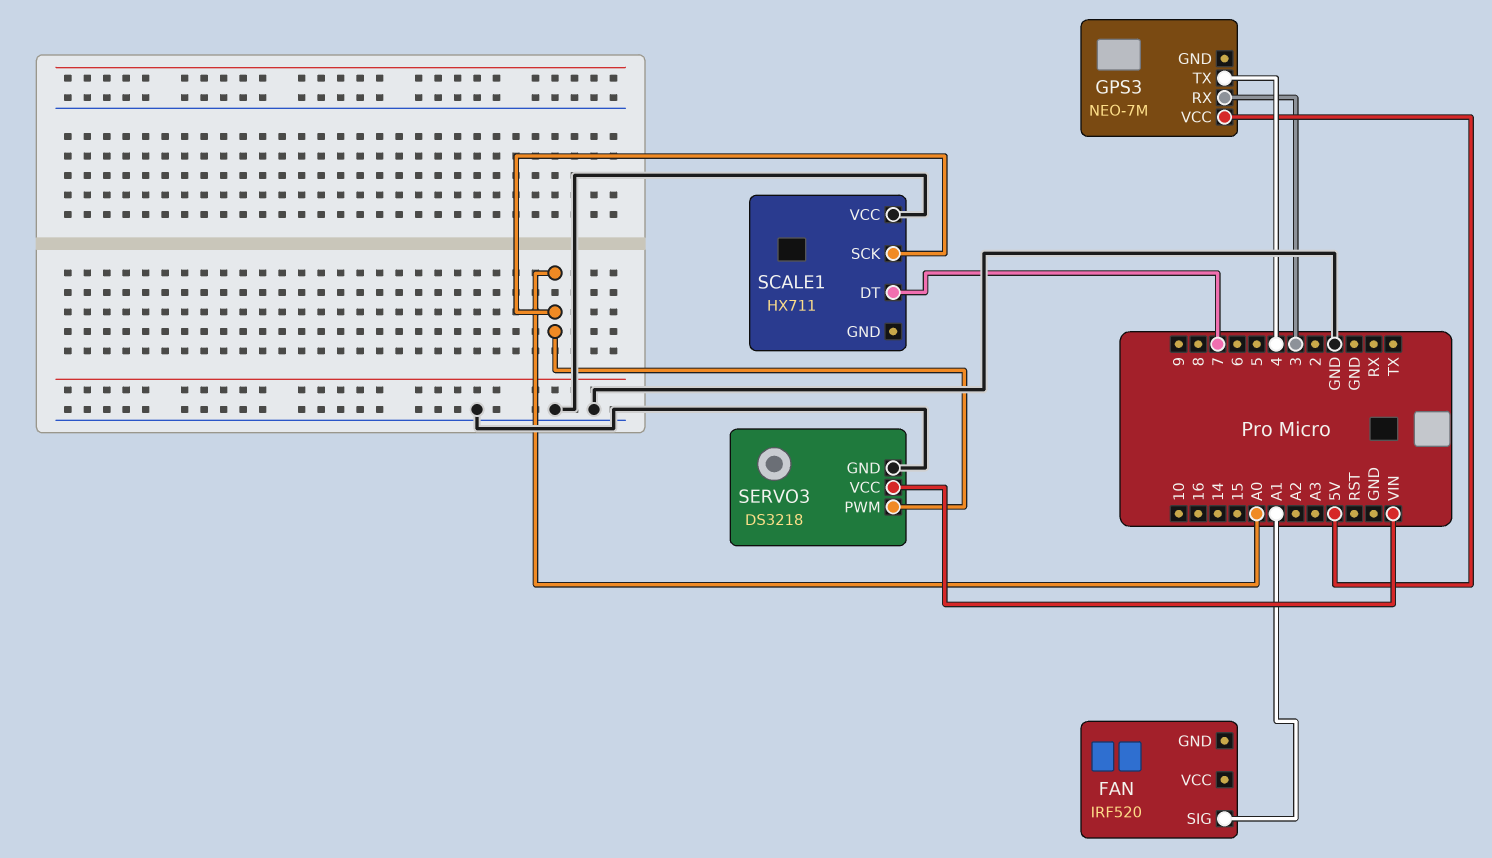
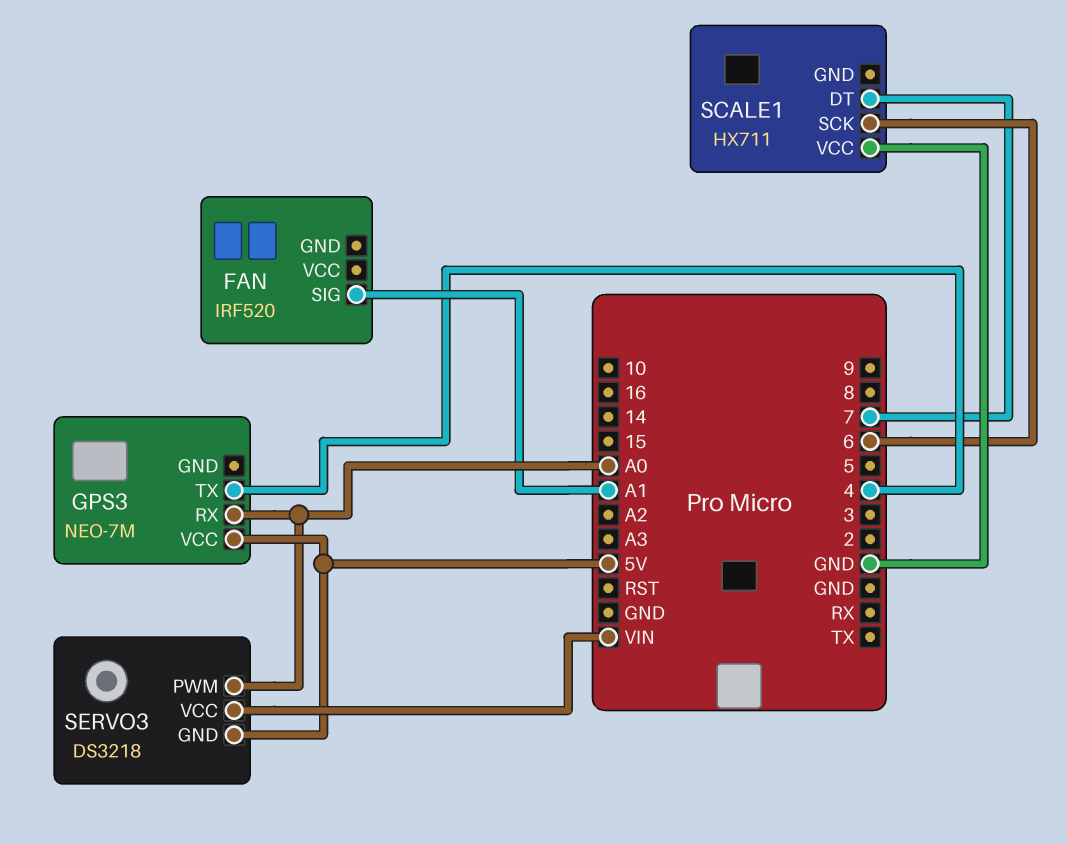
GPS3 pin RX: 3 -> A0
SCALE1 pin SCK: A0 -> 6
SERVO3 pin GND: GND -> 5V

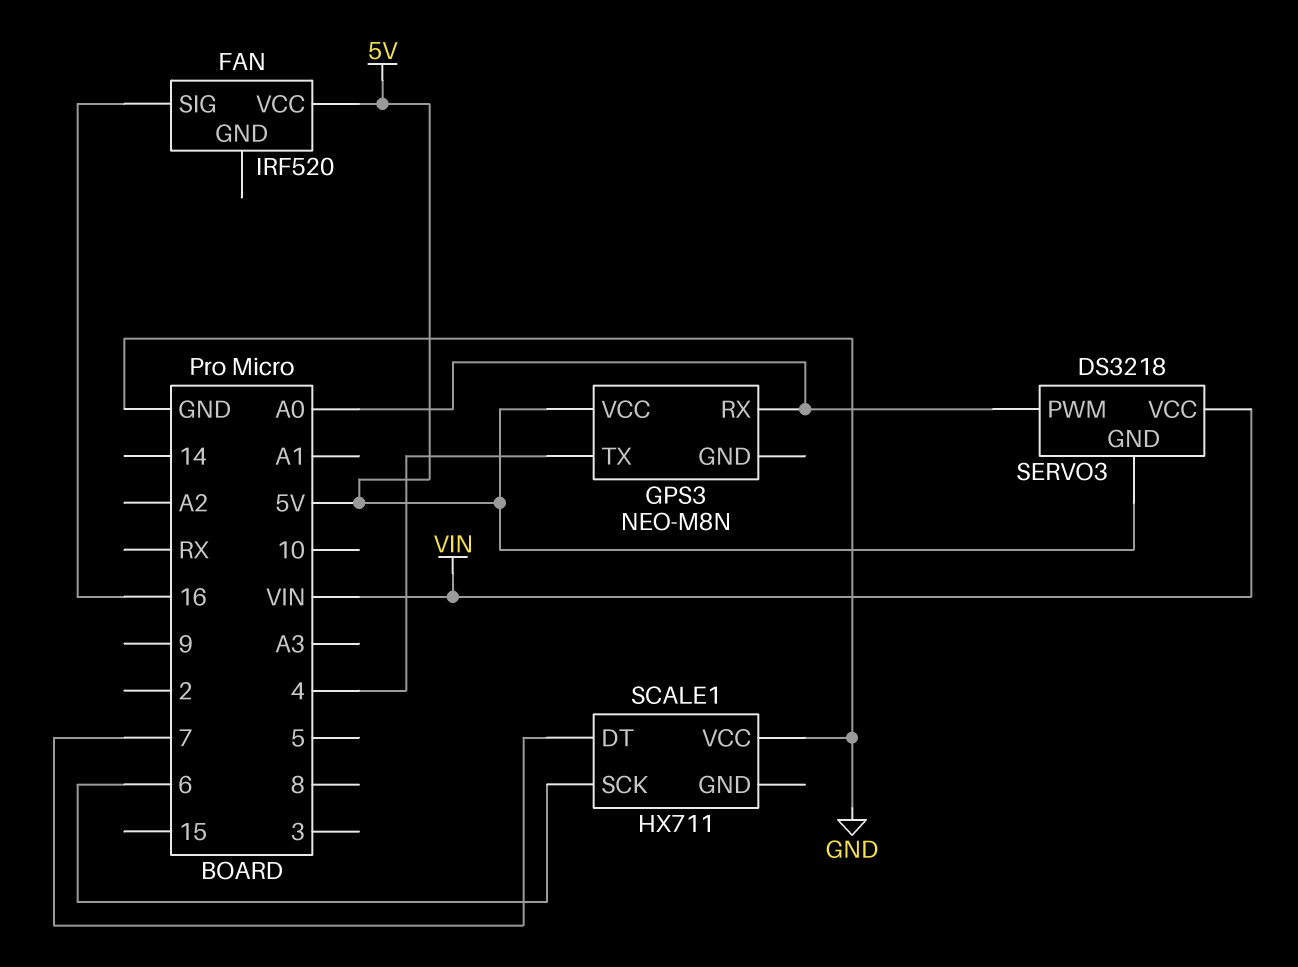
FAN pin SIG: A1 -> 16
FAN pin VCC: none -> 5V
GPS3: NEO-7M -> NEO-M8N

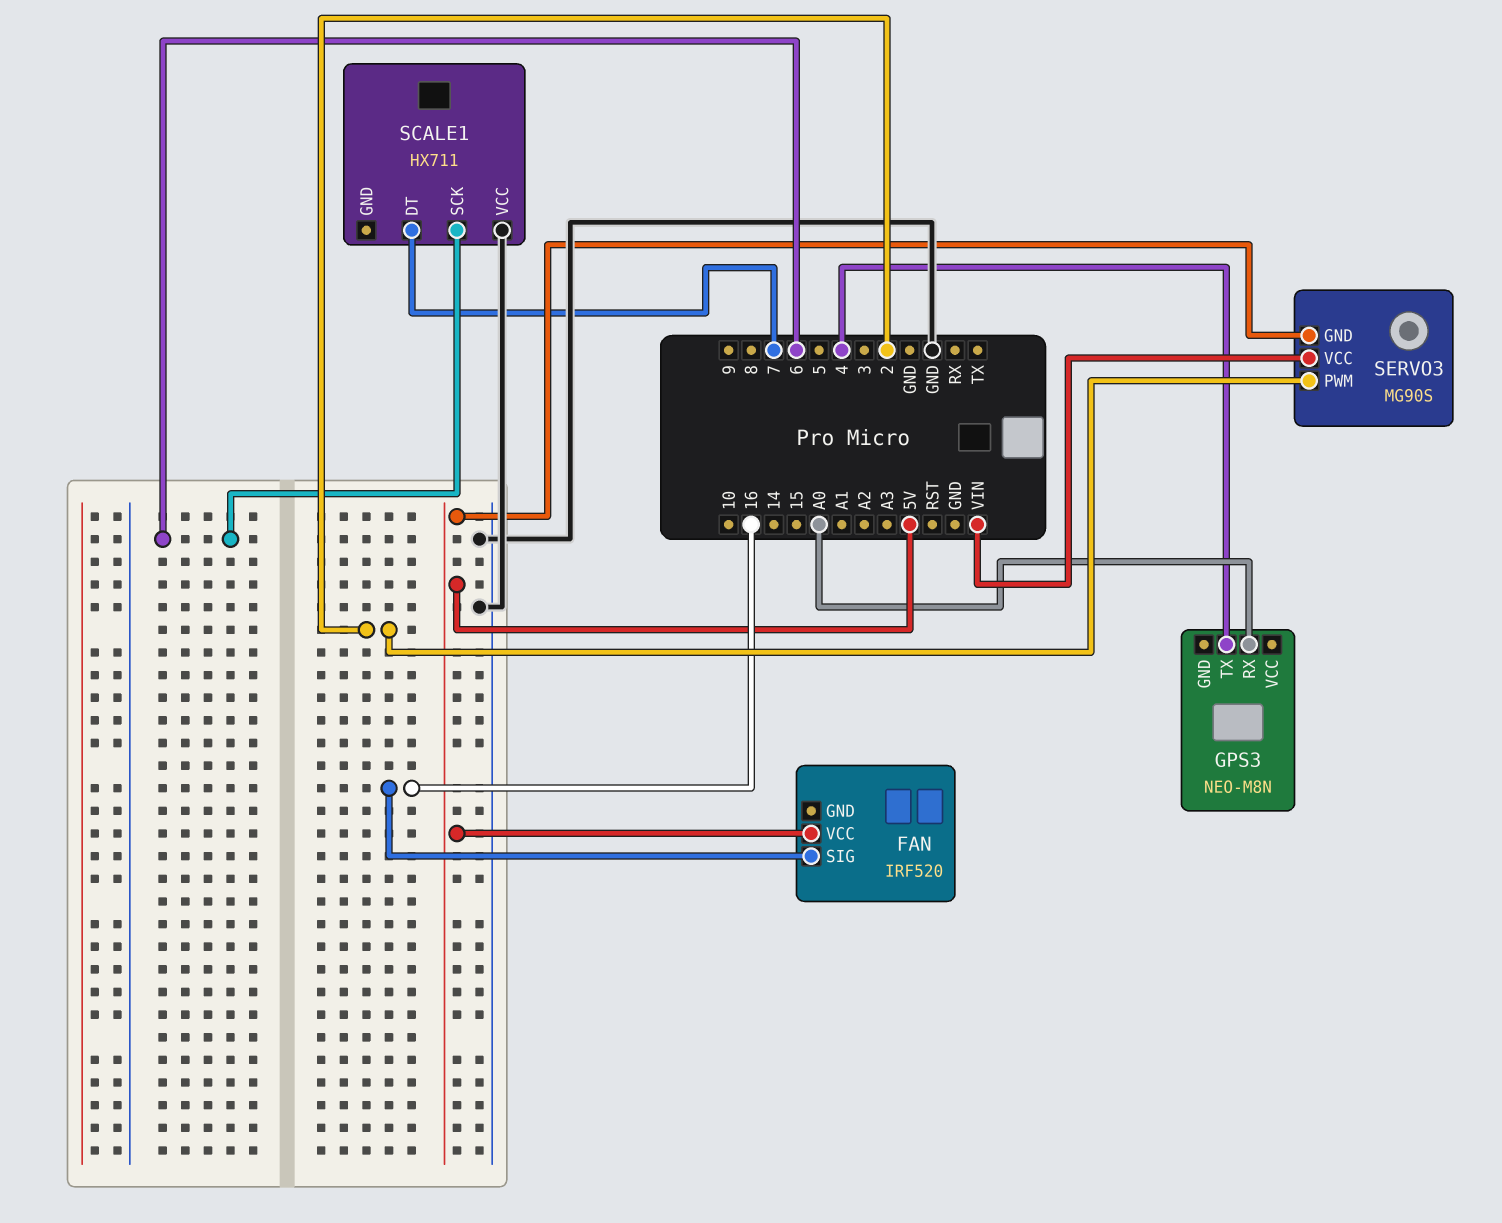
GPS3 pin VCC: 5V -> none
SERVO3: DS3218 -> MG90S
SERVO3 pin PWM: A0 -> 2

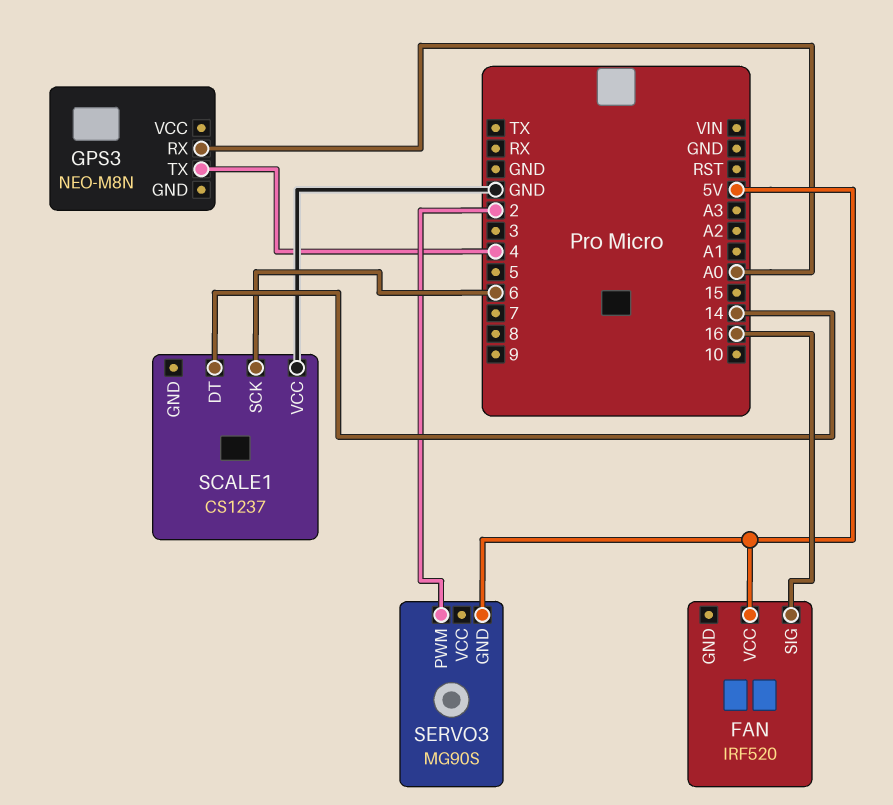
SCALE1: HX711 -> CS1237
SCALE1 pin DT: 7 -> 14
SERVO3 pin VCC: VIN -> none

